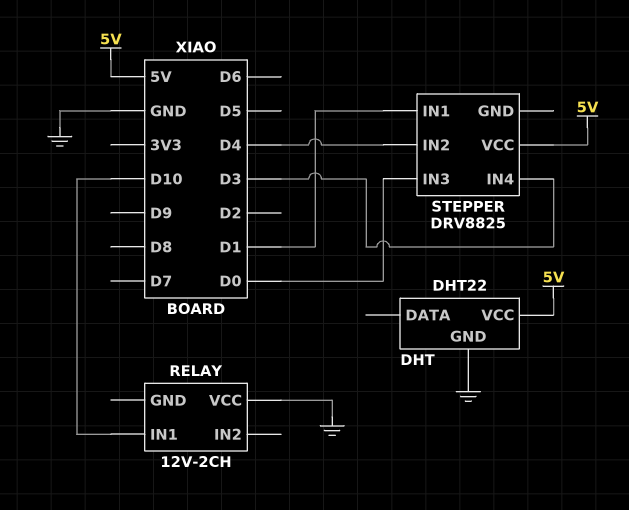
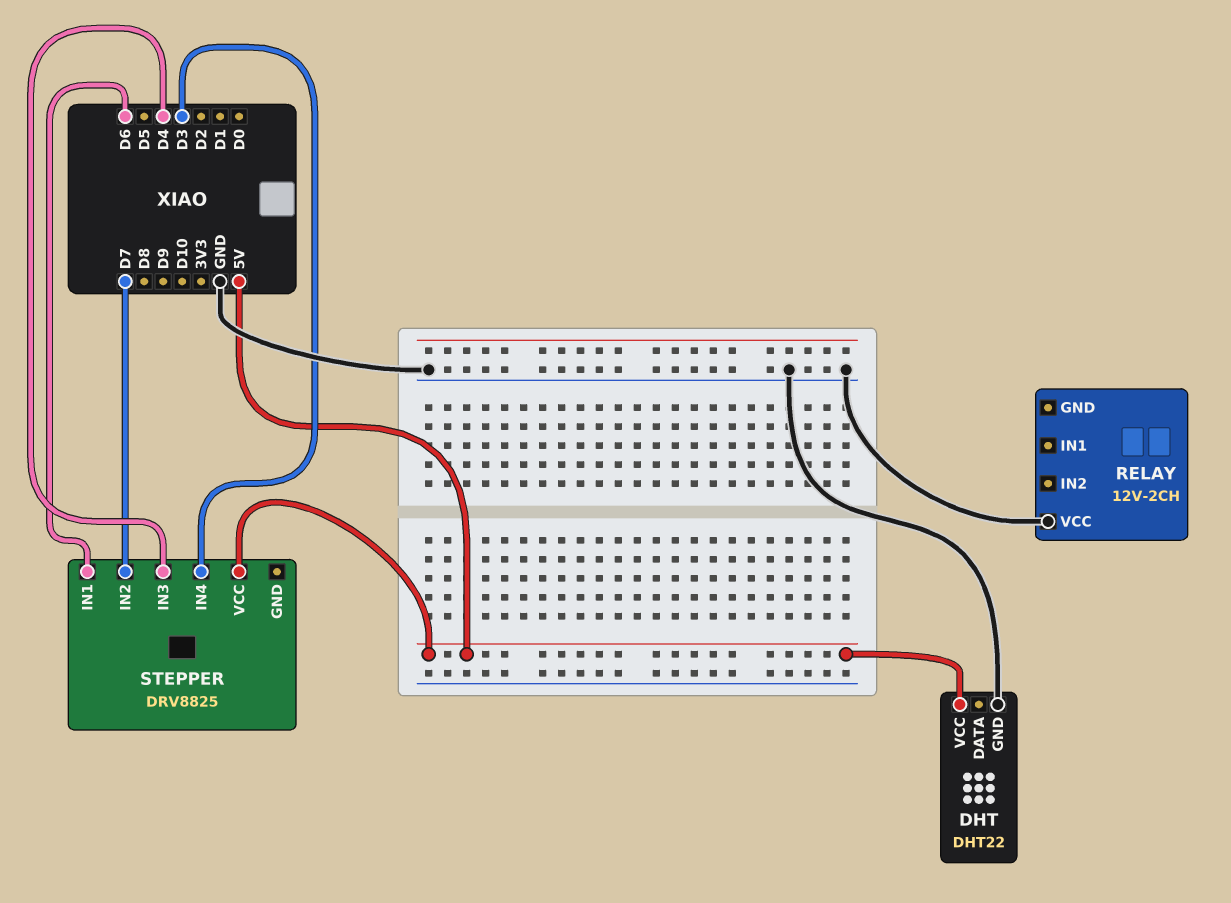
RELAY pin IN1: D10 -> none
STEPPER pin IN1: D1 -> D6
STEPPER pin IN2: D4 -> D7
STEPPER pin IN3: D0 -> D4

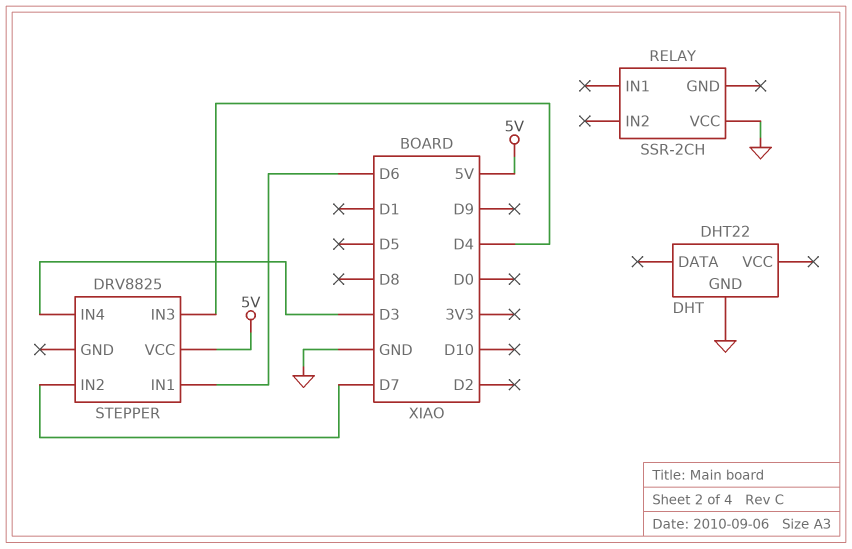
DHT pin VCC: 5V -> none
RELAY: 12V-2CH -> SSR-2CH

